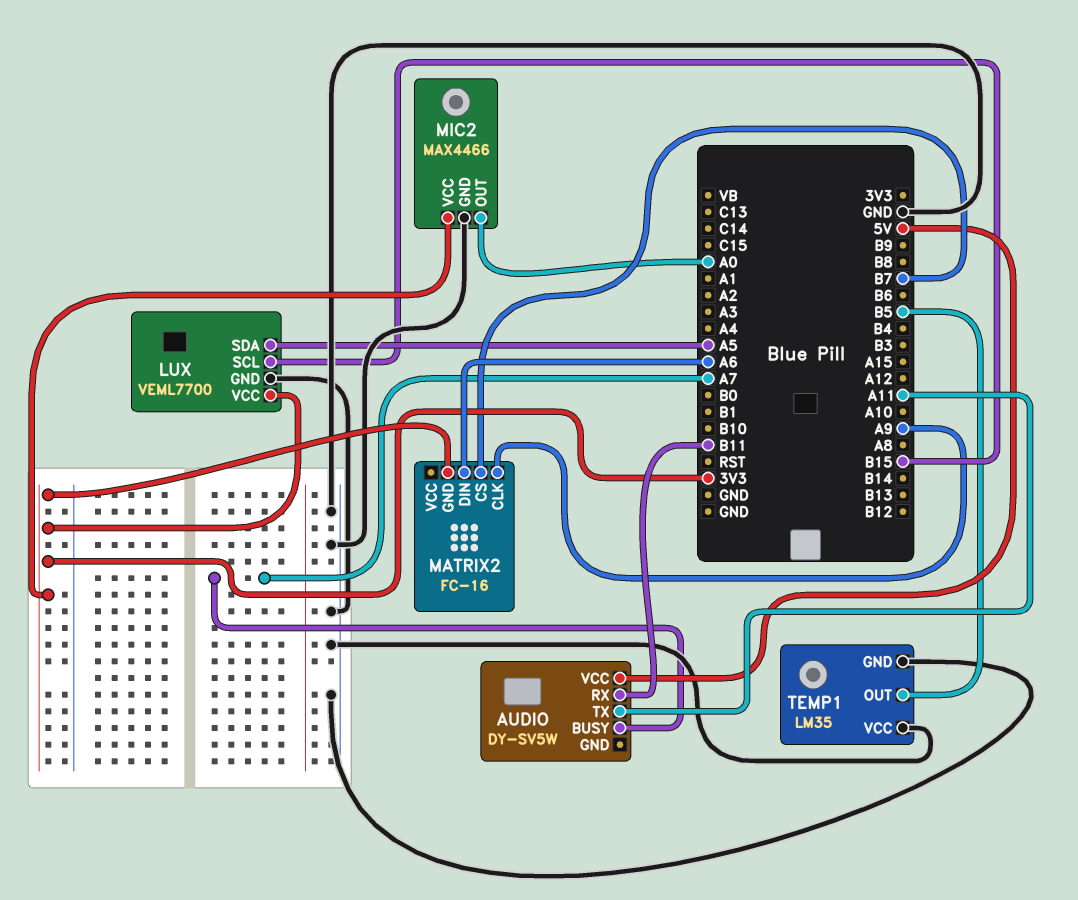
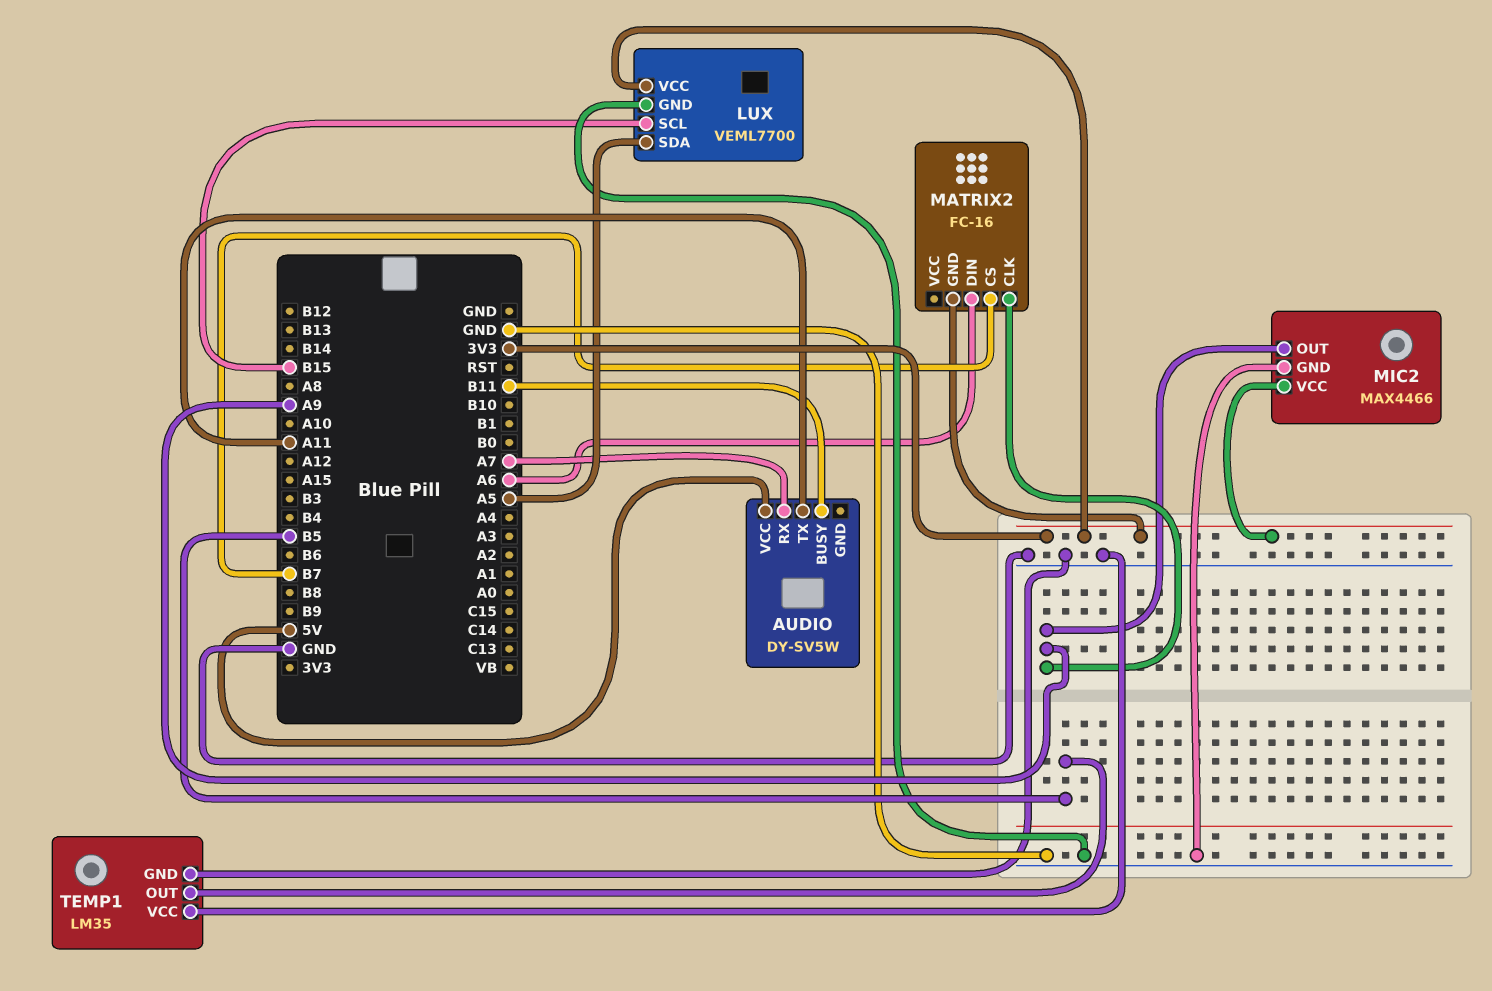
AUDIO pin BUSY: A7 -> B11
AUDIO pin RX: B11 -> A7
MIC2 pin OUT: A0 -> A9

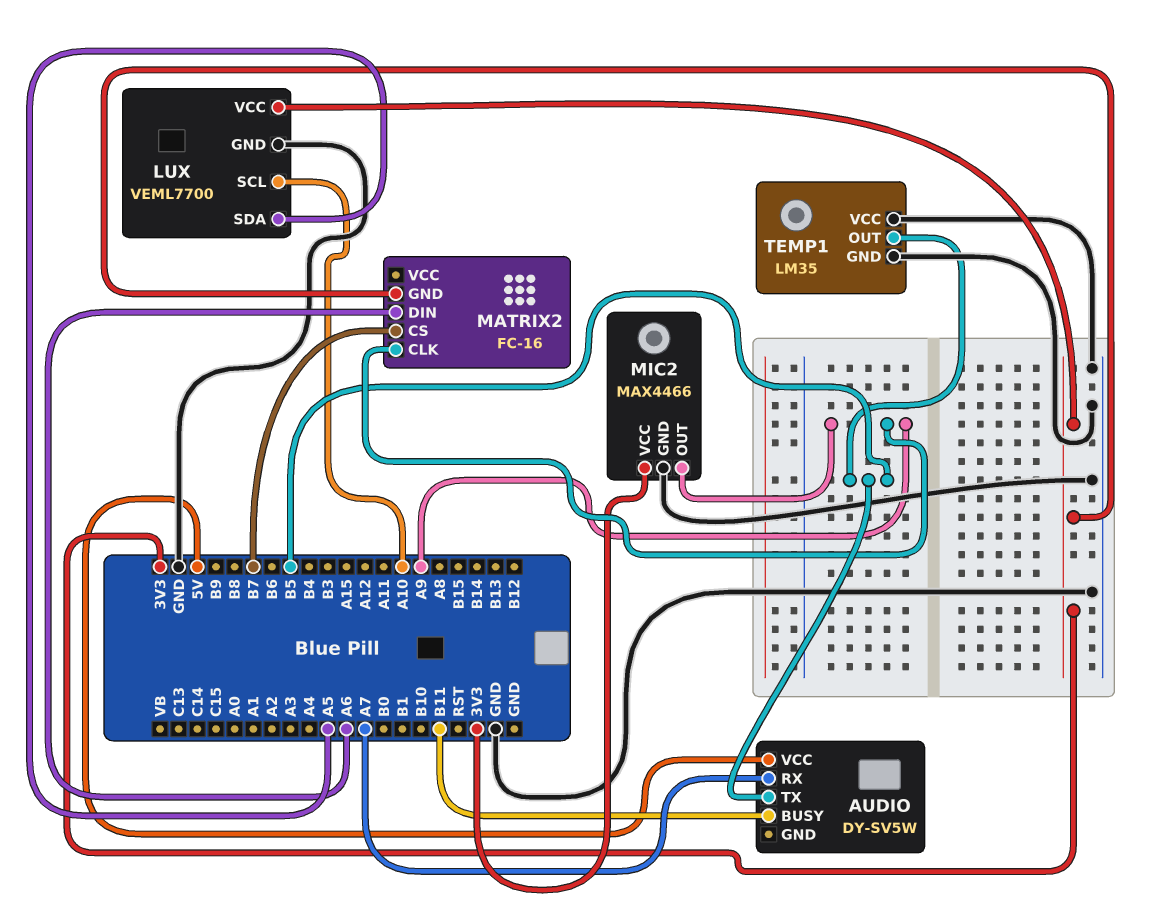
AUDIO pin TX: A11 -> B5
LUX pin SCL: B15 -> A10

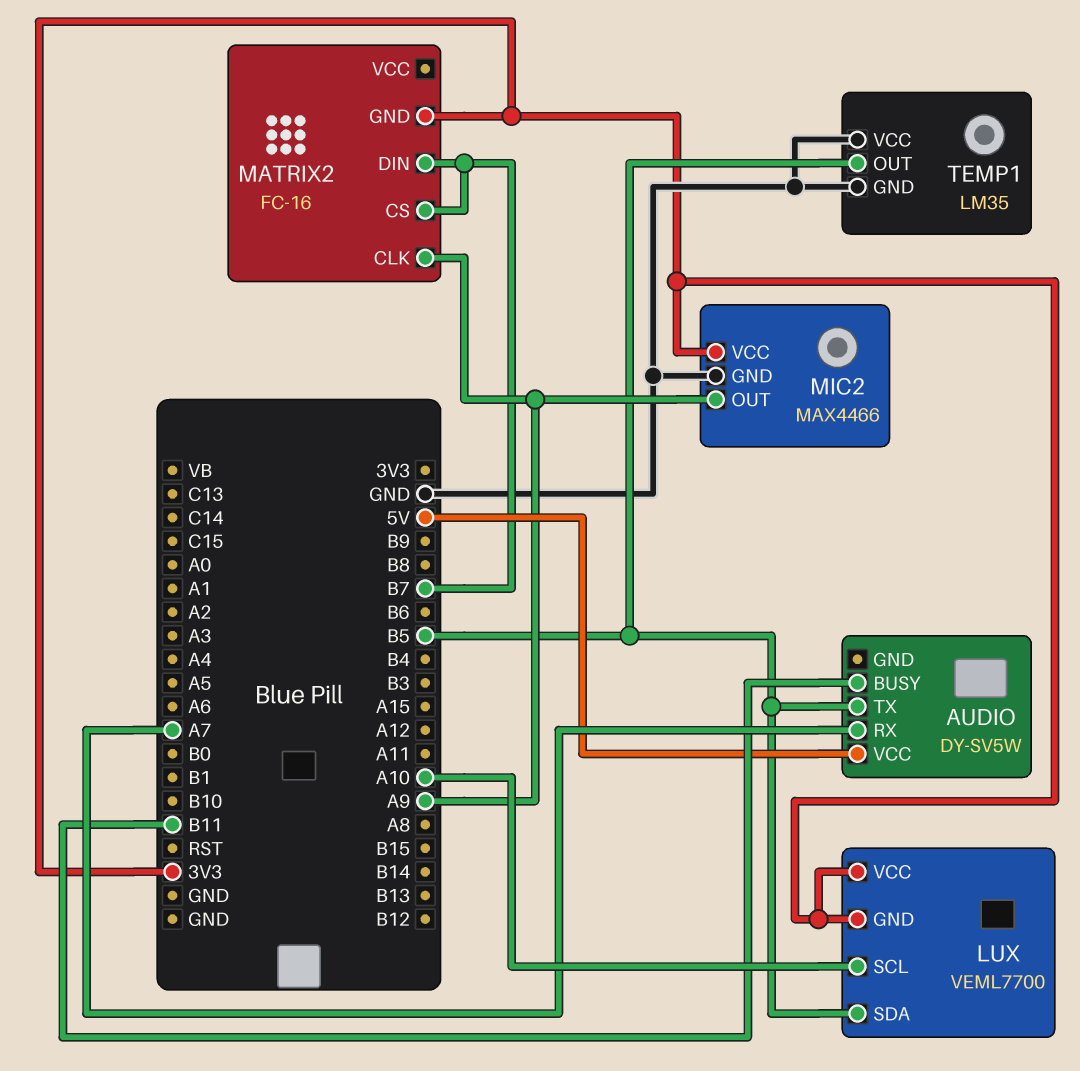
LUX pin GND: GND -> 3V3
LUX pin SDA: A5 -> B5
MATRIX2 pin DIN: A6 -> B7

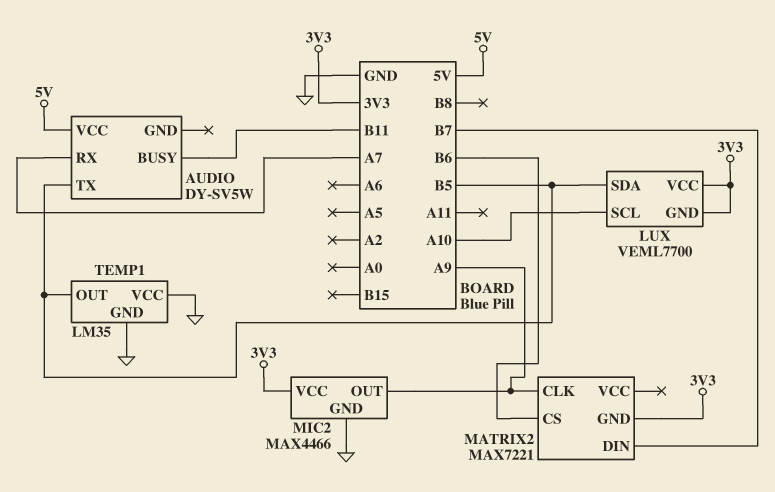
MATRIX2: FC-16 -> MAX7221
MATRIX2 pin CS: B7 -> B6

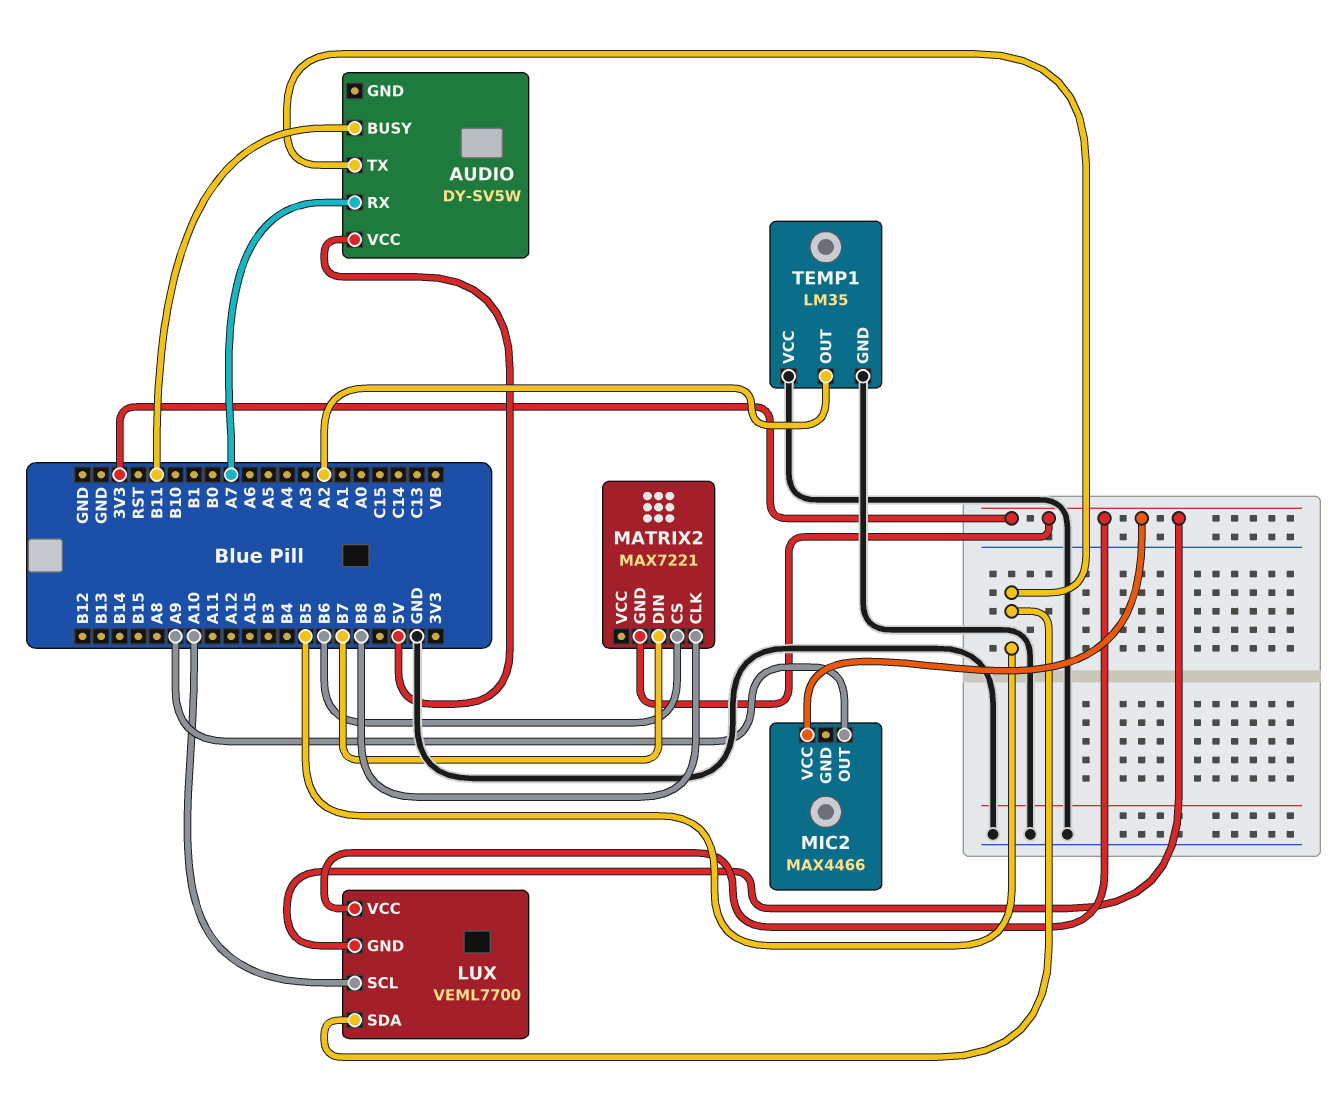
MATRIX2 pin CLK: A9 -> B8
MIC2 pin GND: GND -> none
TEMP1 pin OUT: B5 -> A2

